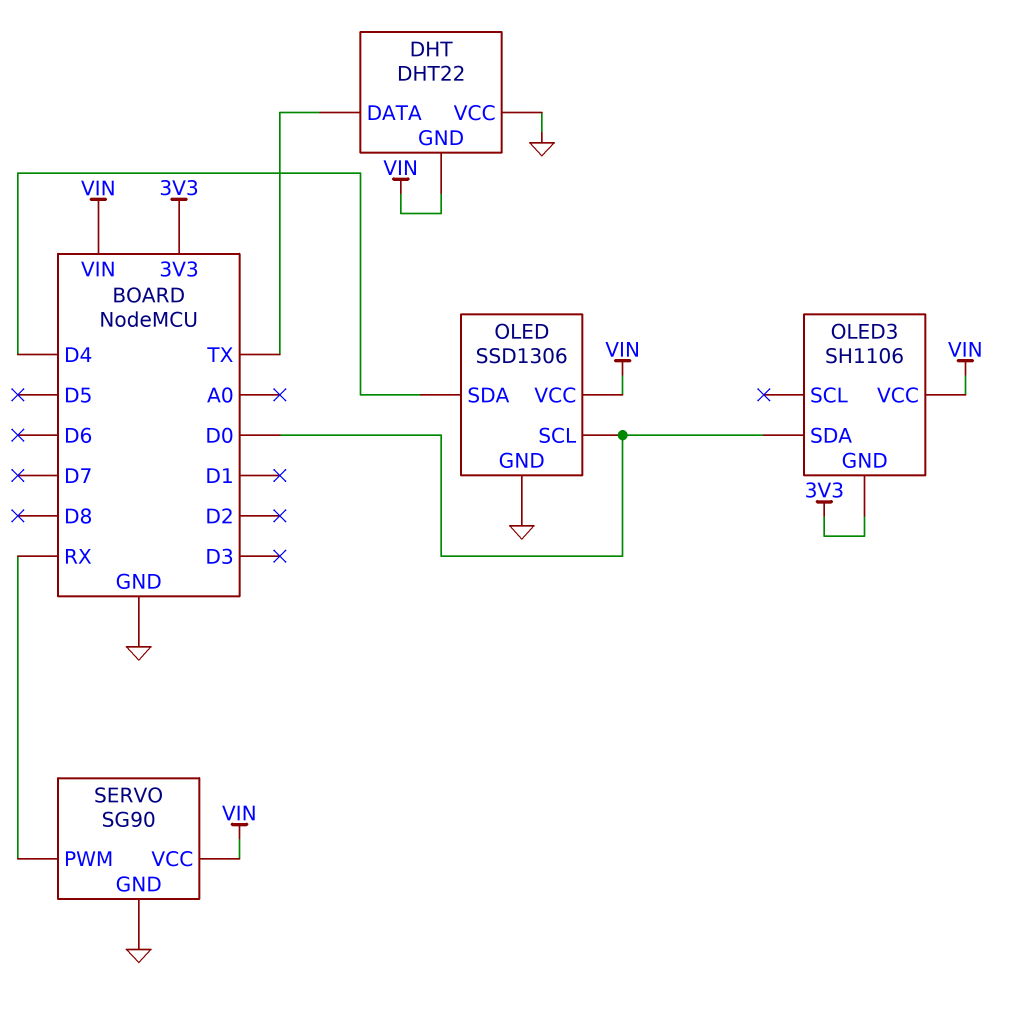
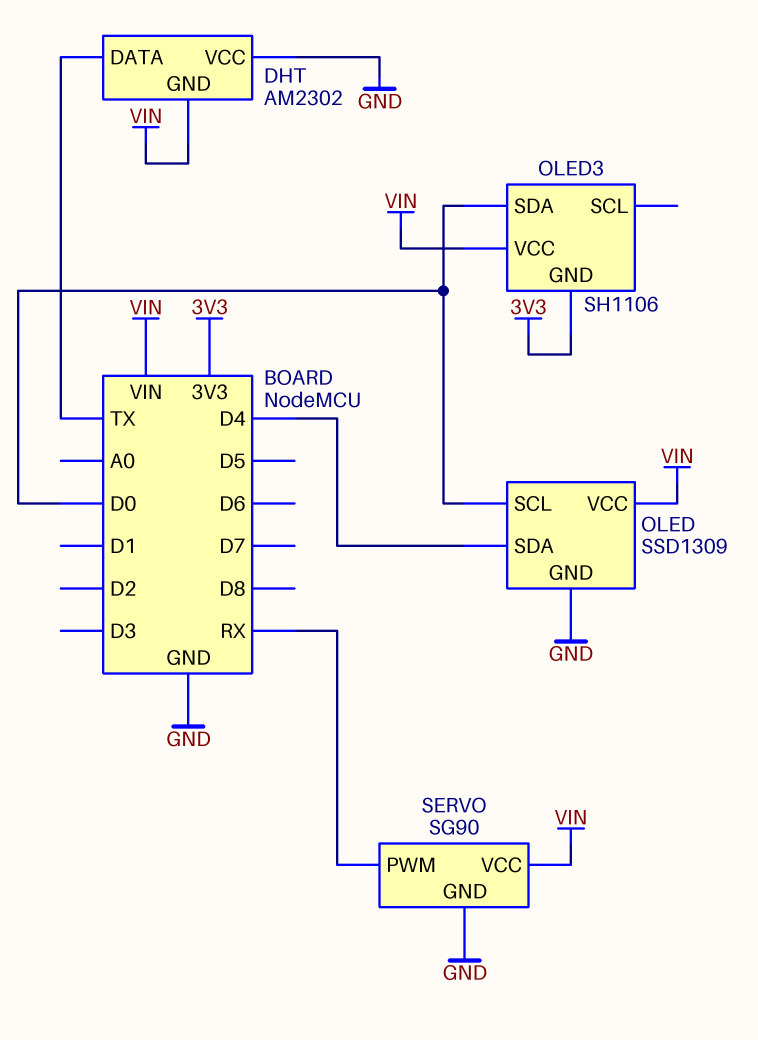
DHT: DHT22 -> AM2302
OLED: SSD1306 -> SSD1309

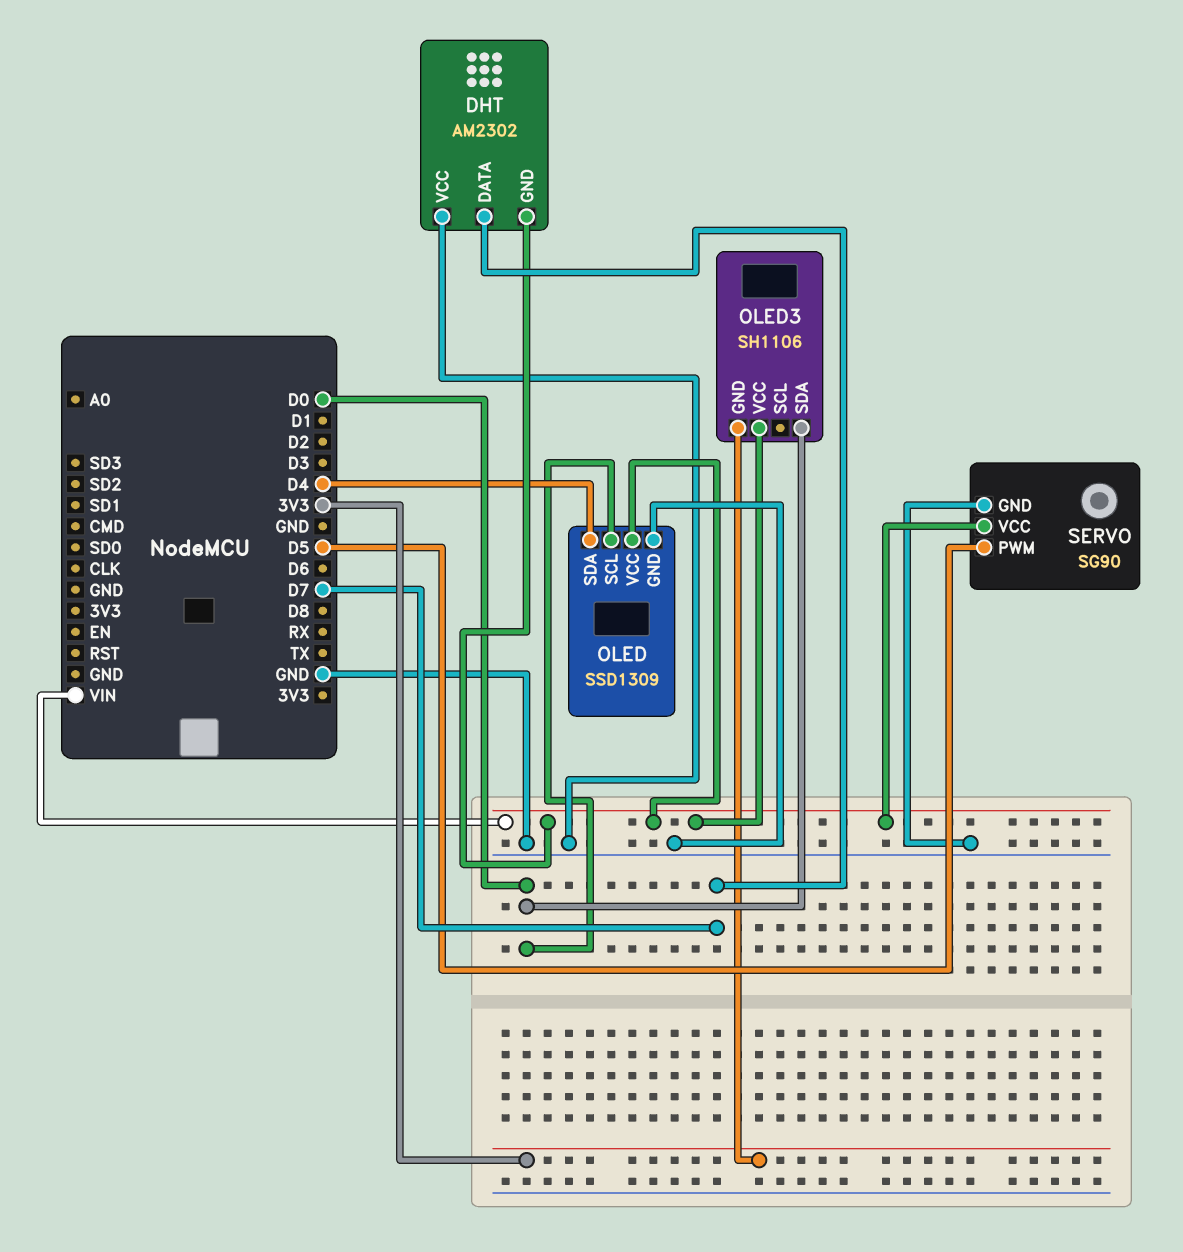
DHT pin DATA: TX -> D7
SERVO pin PWM: RX -> D5

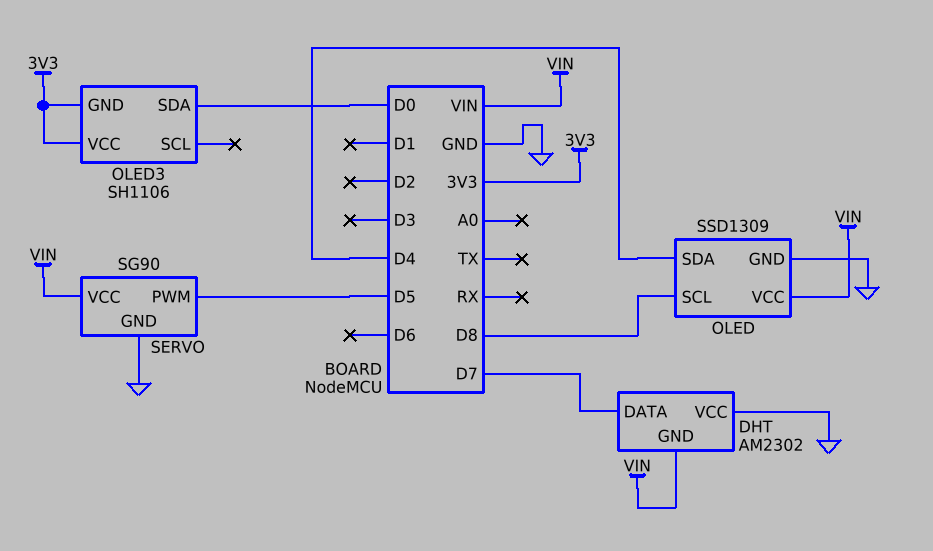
OLED pin SCL: D0 -> D8
OLED3 pin VCC: VIN -> 3V3

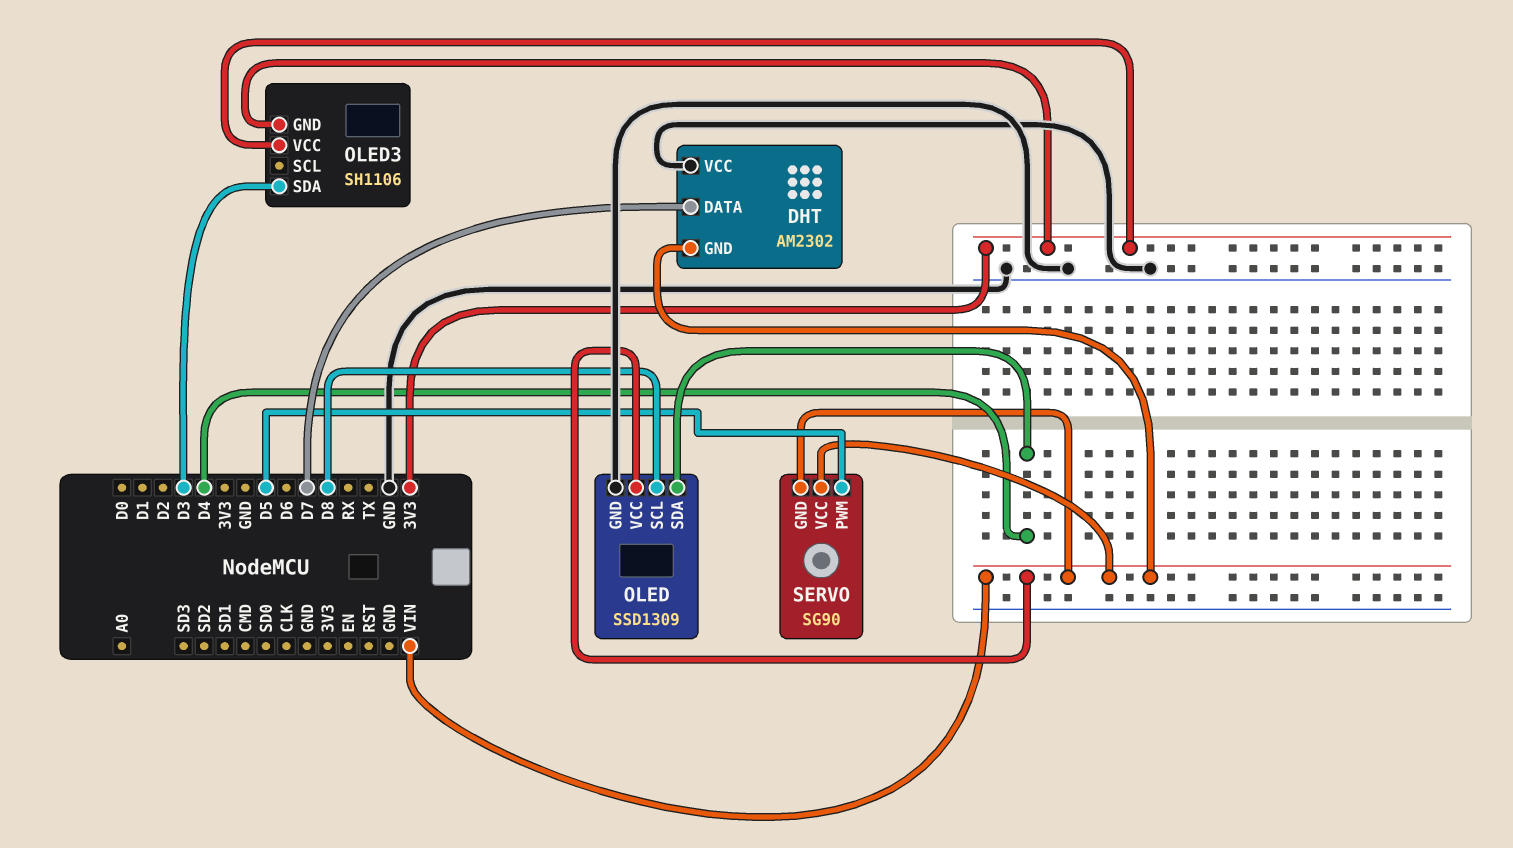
OLED3 pin SDA: D0 -> D3
SERVO pin GND: GND -> VIN

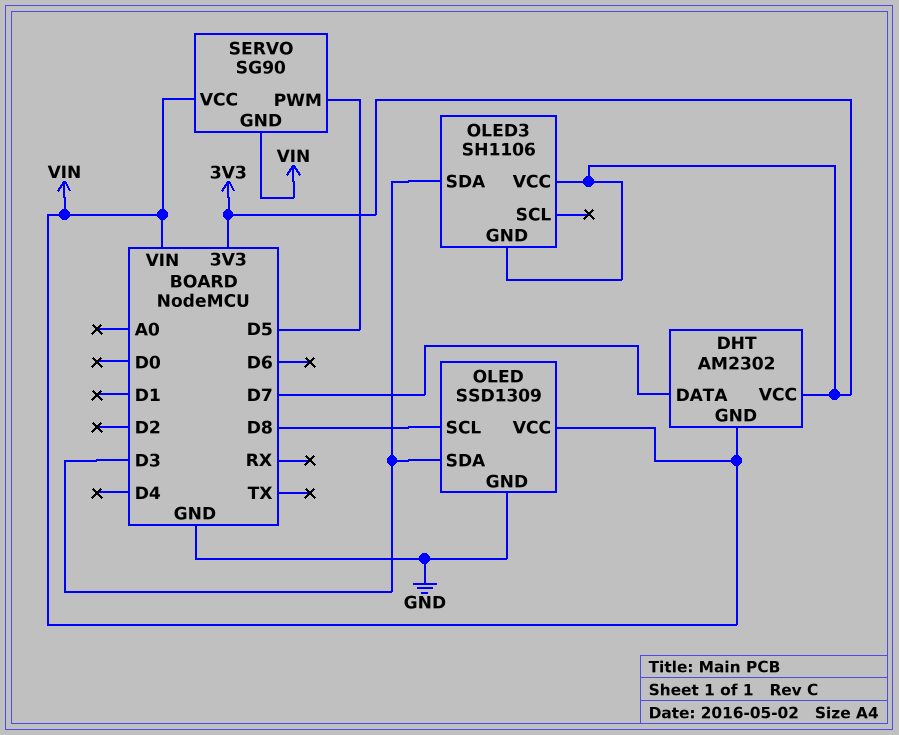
DHT pin VCC: GND -> 3V3
OLED pin SDA: D4 -> D3

